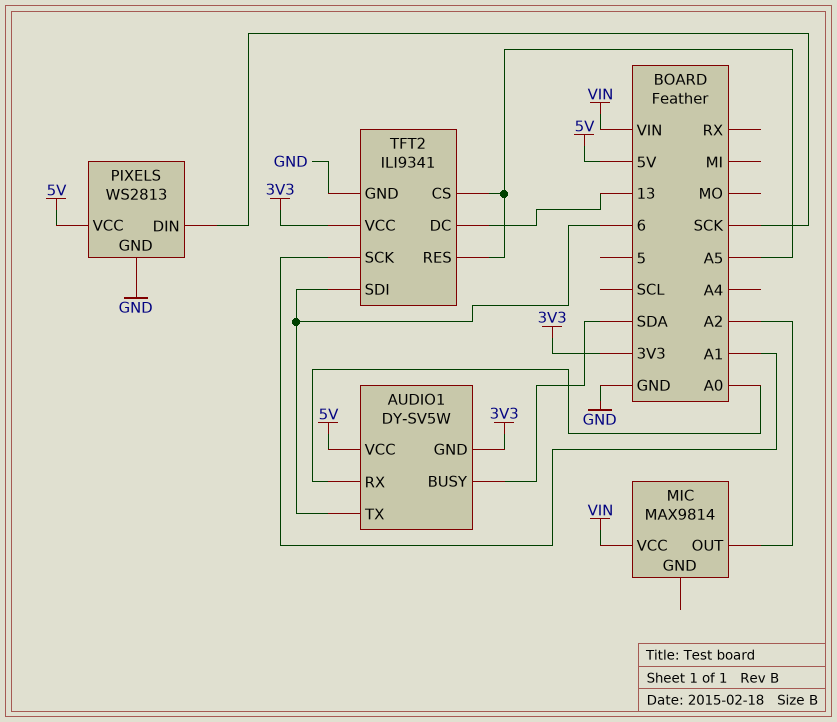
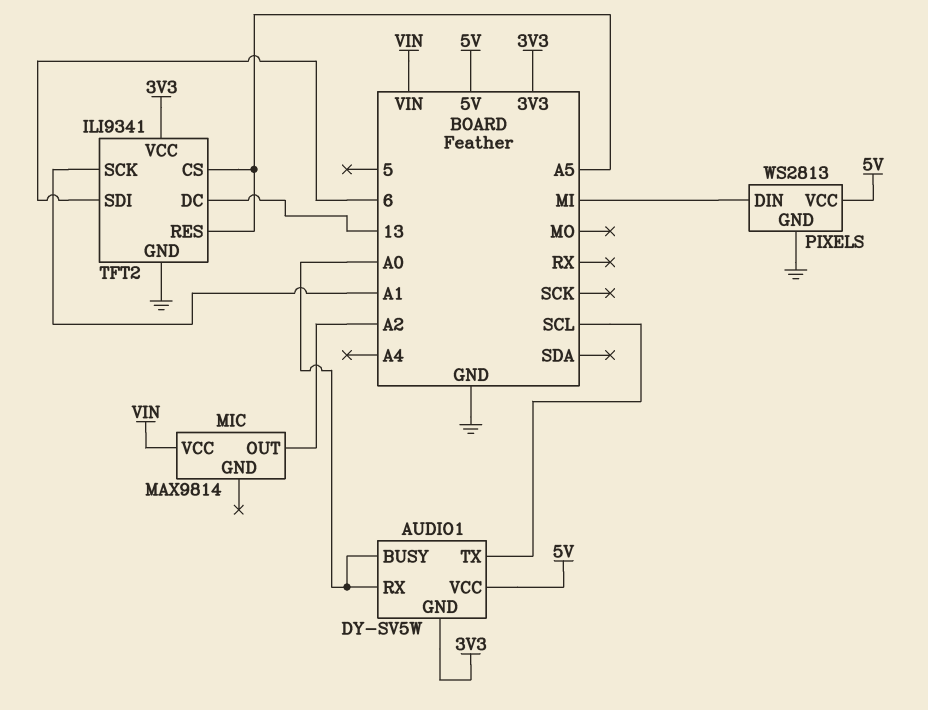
AUDIO1 pin BUSY: SDA -> A0
AUDIO1 pin TX: 6 -> SCL
PIXELS pin DIN: SCK -> MI

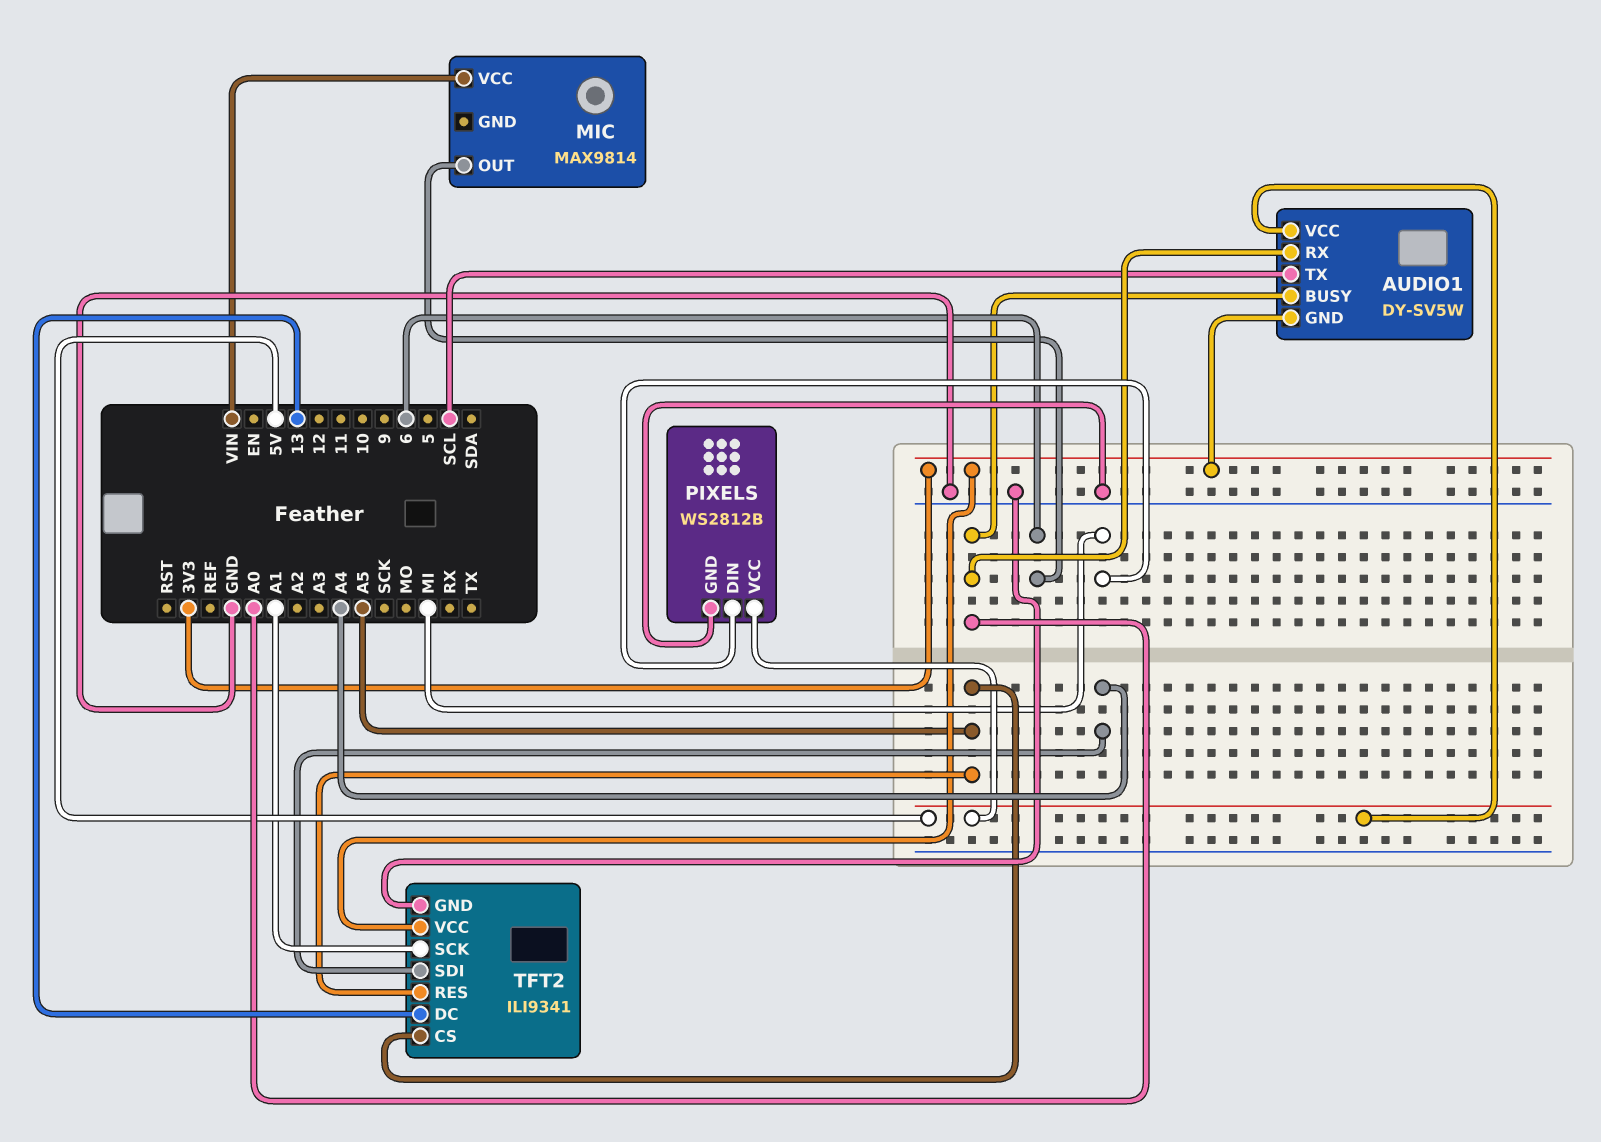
MIC pin OUT: A2 -> 6
PIXELS: WS2813 -> WS2812B
TFT2 pin SDI: 6 -> A4

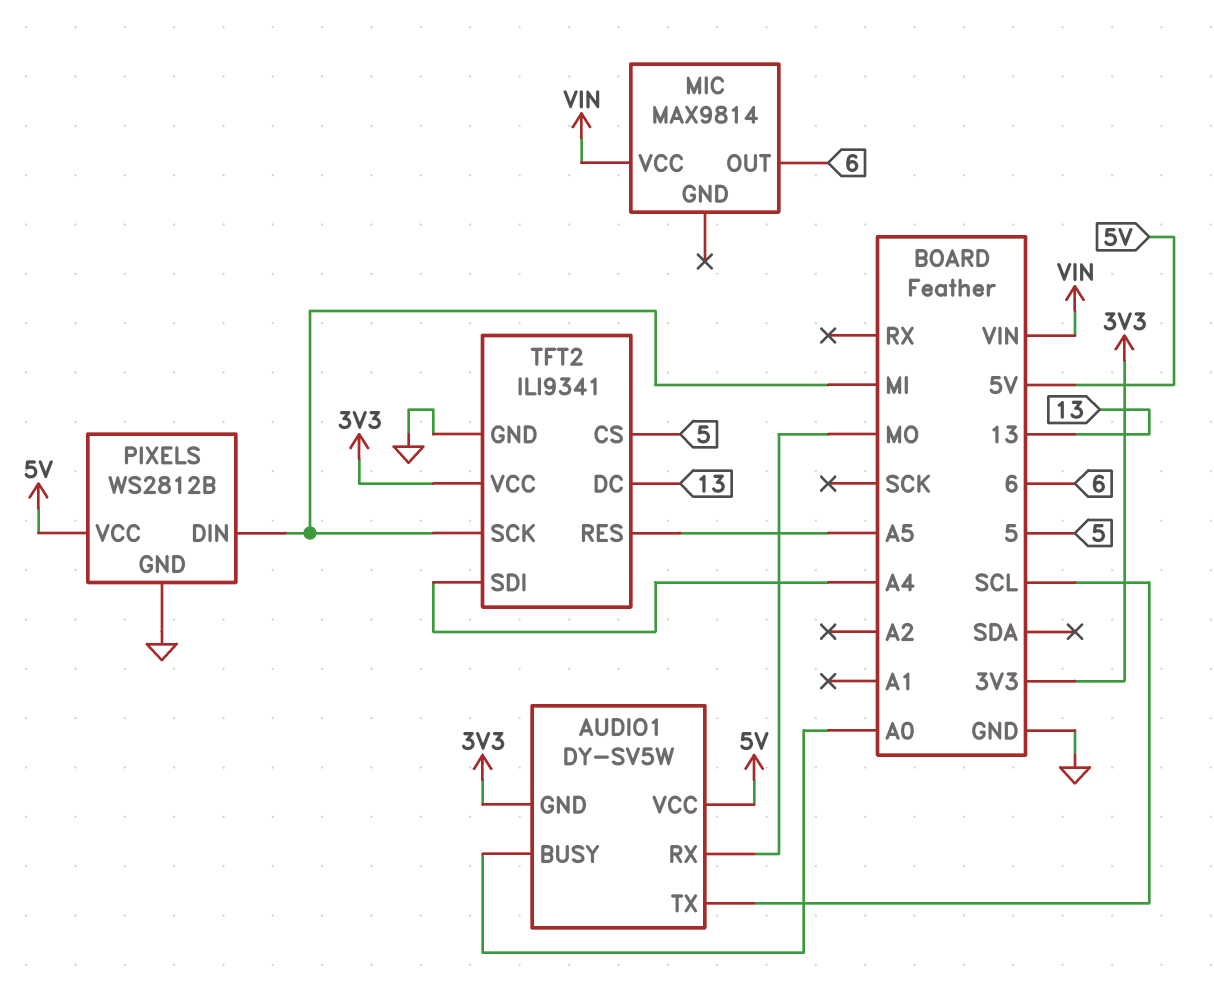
AUDIO1 pin RX: A0 -> MO
TFT2 pin CS: A5 -> 5
TFT2 pin SCK: A1 -> MI

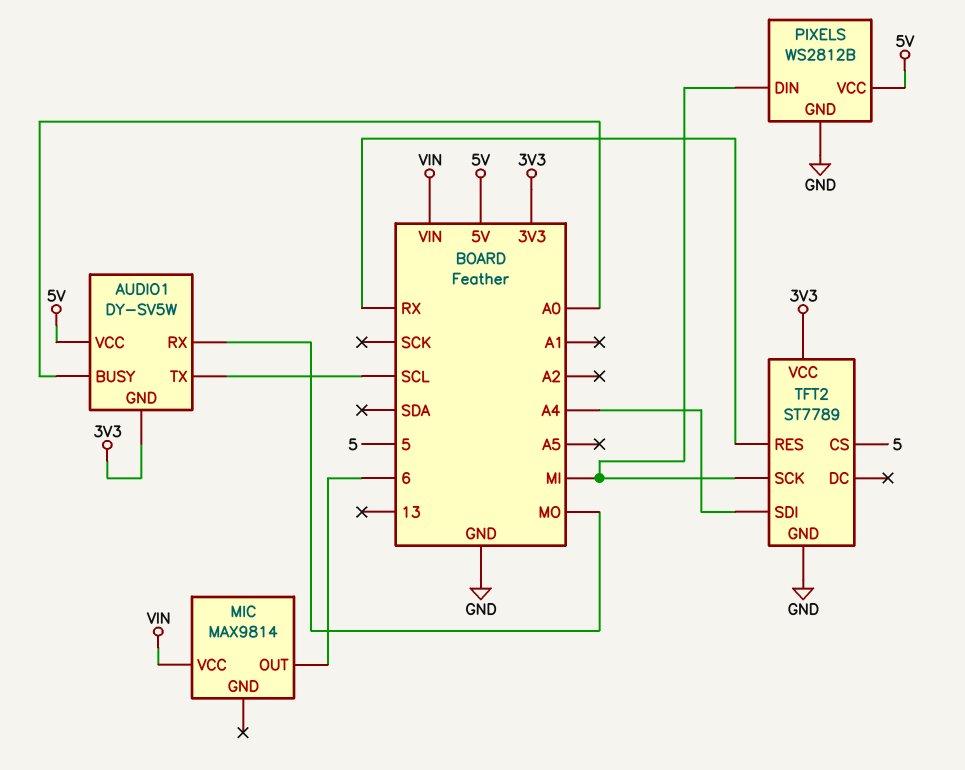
TFT2: ILI9341 -> ST7789
TFT2 pin DC: 13 -> none
TFT2 pin RES: A5 -> RX

